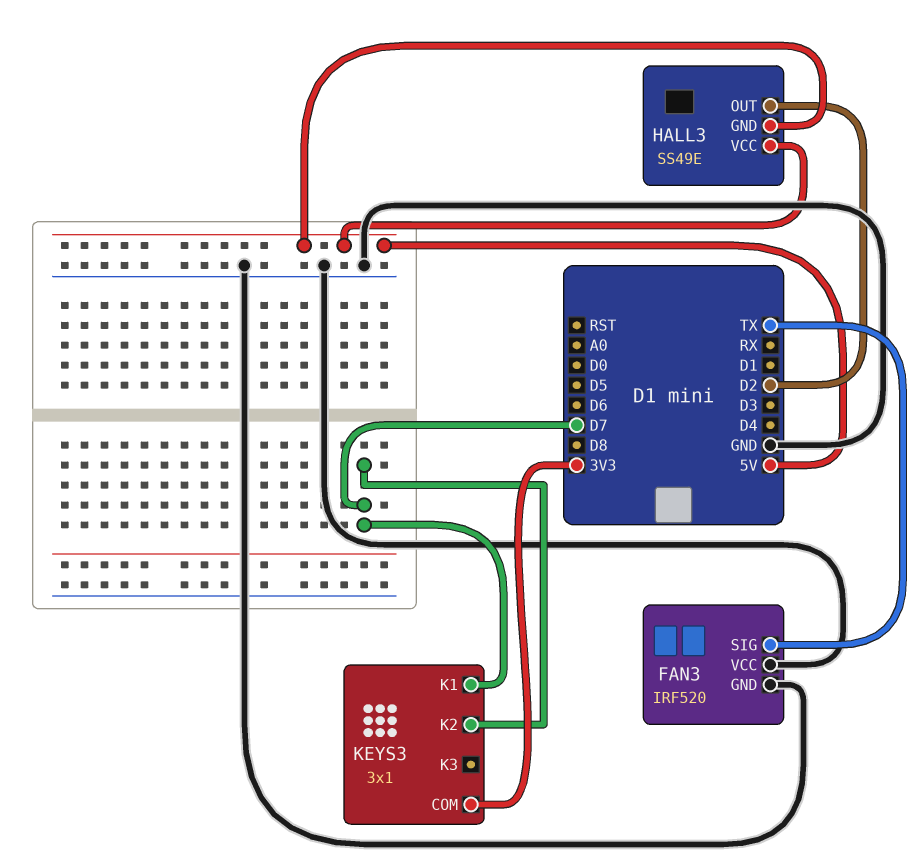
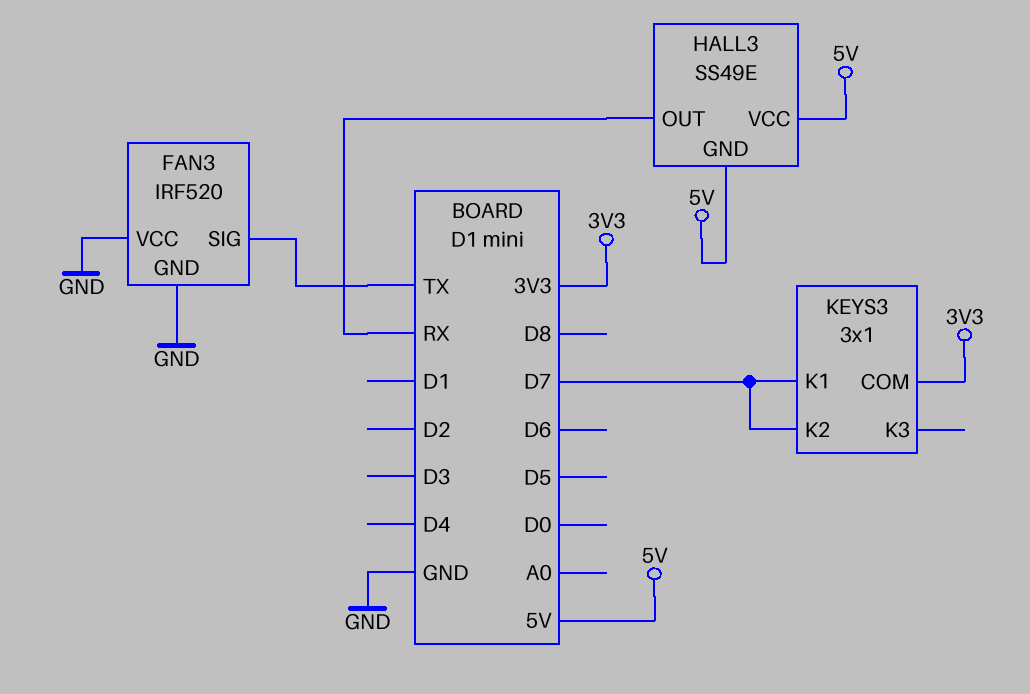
HALL3 pin OUT: D2 -> RX

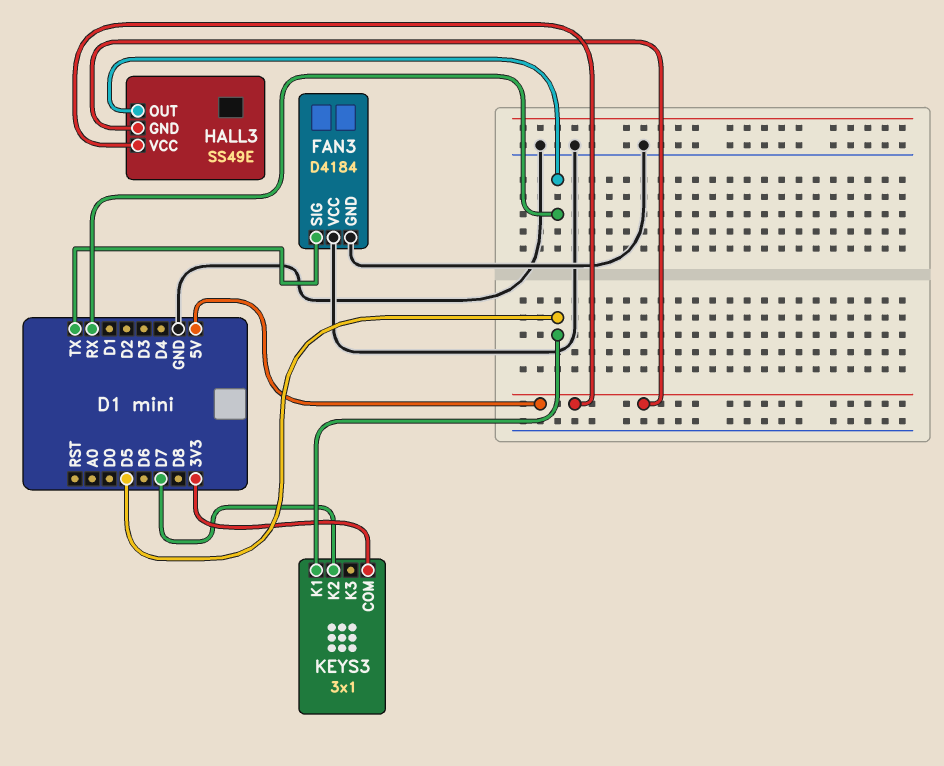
FAN3: IRF520 -> D4184
KEYS3 pin K1: D7 -> D5

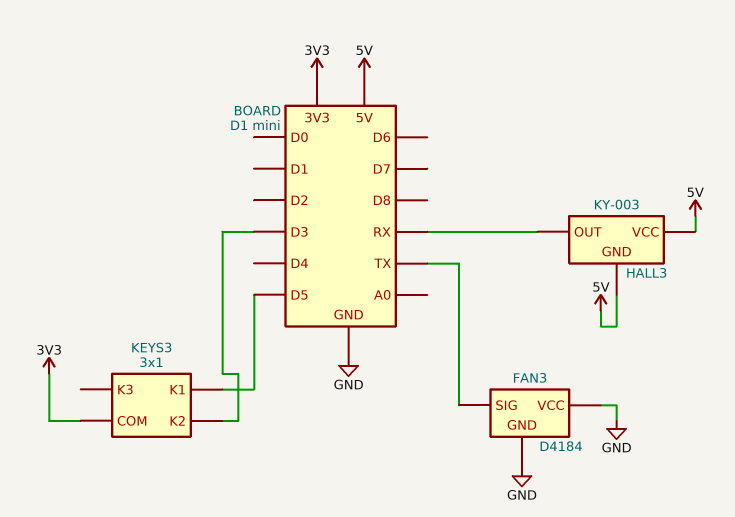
HALL3: SS49E -> KY-003
KEYS3 pin K2: D7 -> D3

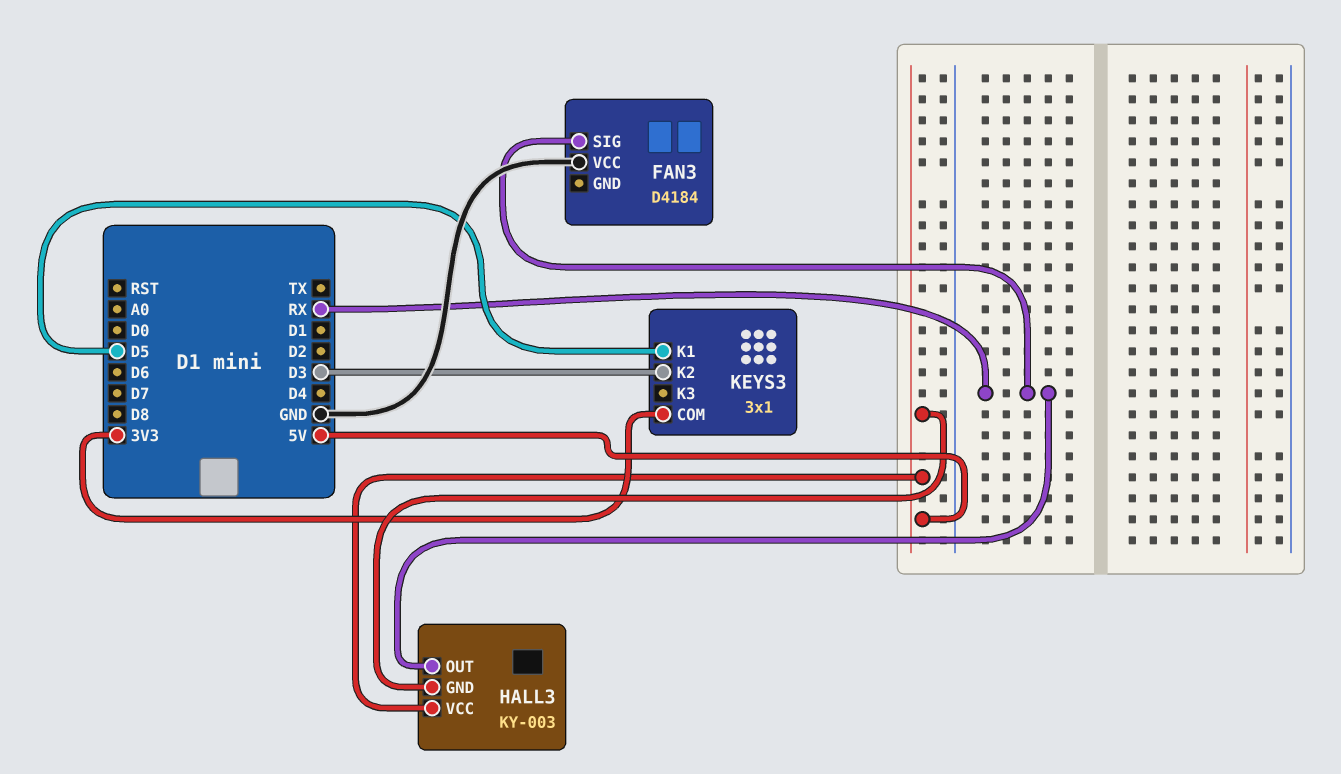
FAN3 pin GND: GND -> none
FAN3 pin SIG: TX -> RX

